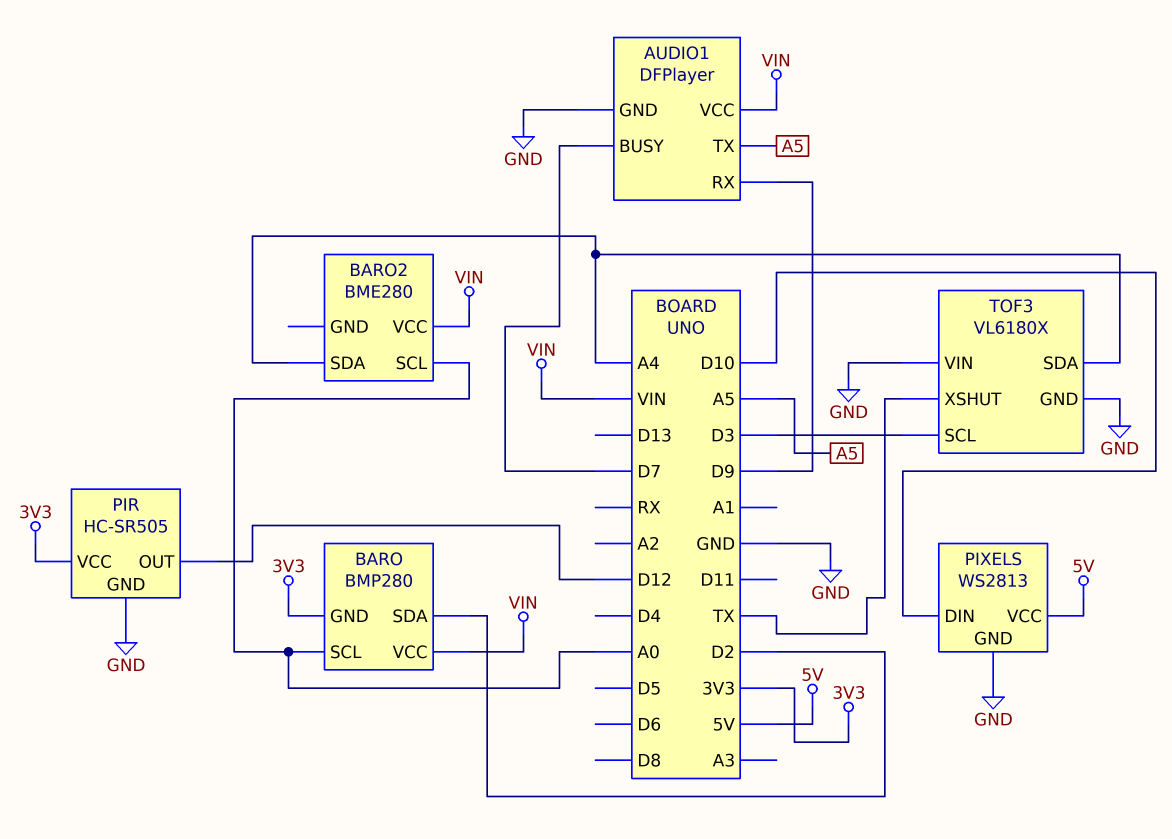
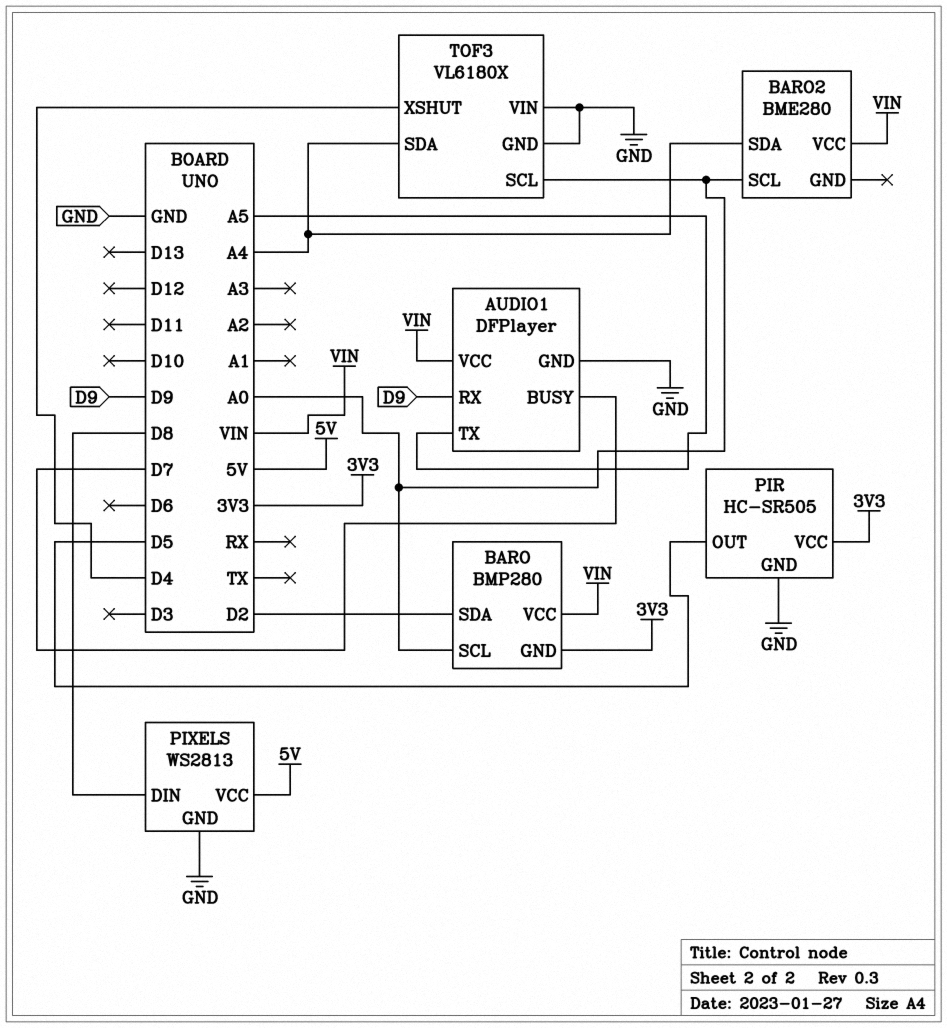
PIR pin OUT: D12 -> D5
PIXELS pin DIN: D10 -> D8
TOF3 pin SCL: D3 -> A0
TOF3 pin XSHUT: TX -> D4

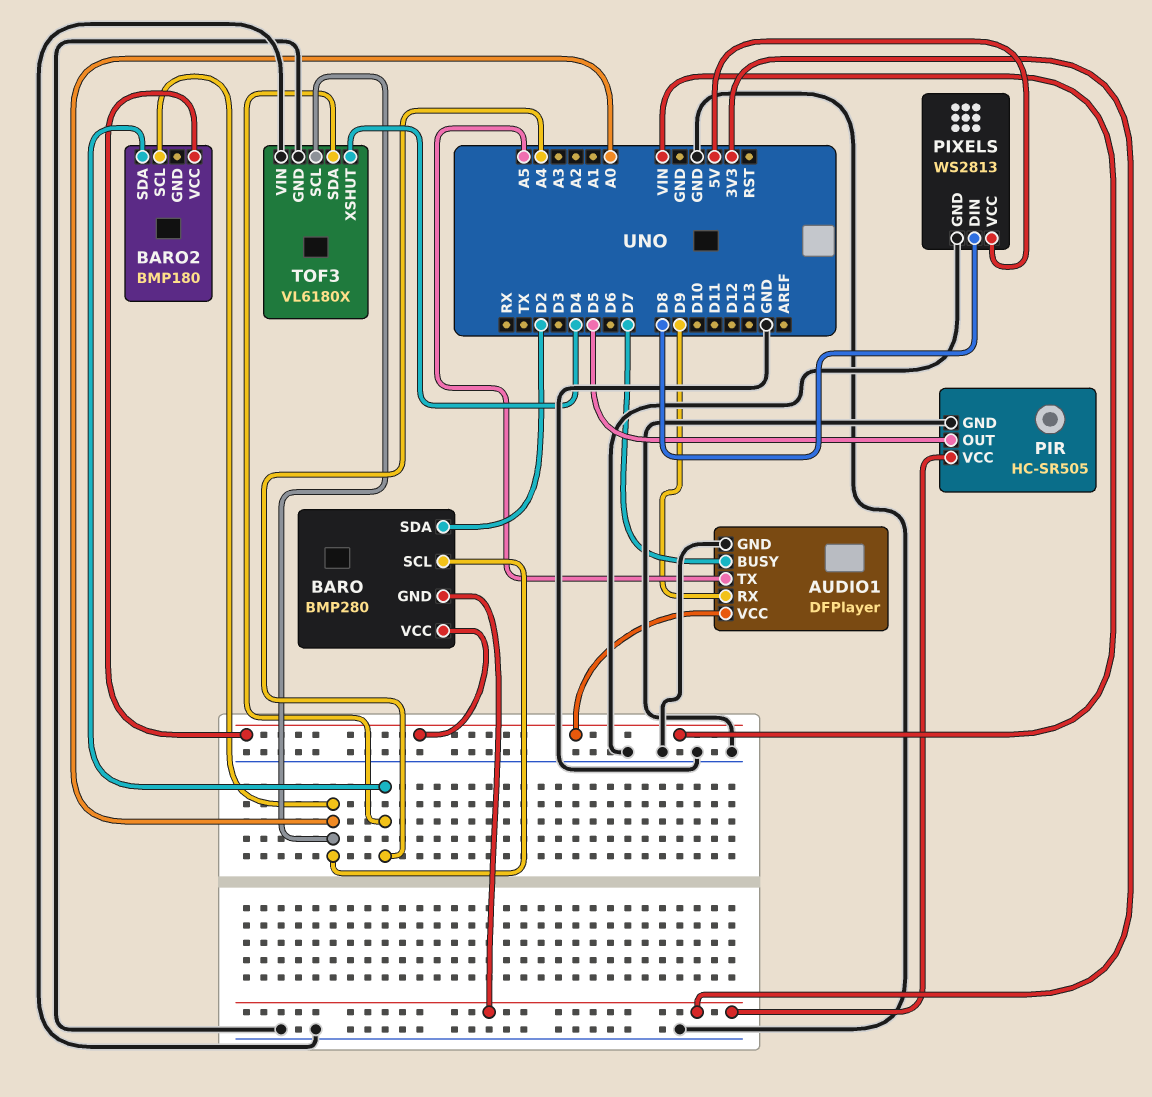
BARO2: BME280 -> BMP180

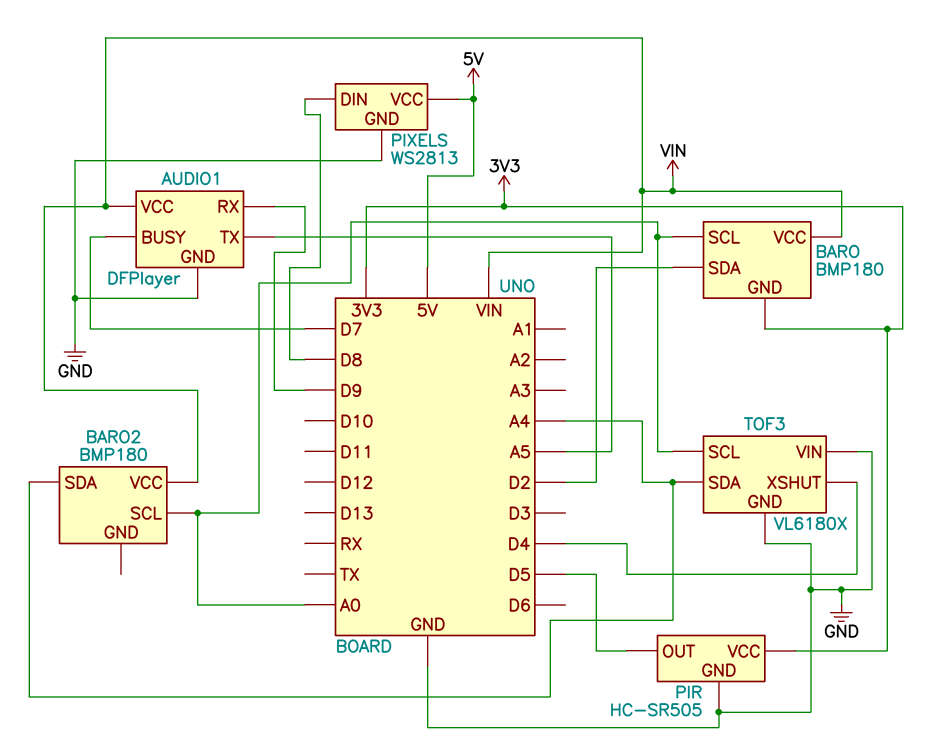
BARO: BMP280 -> BMP180

